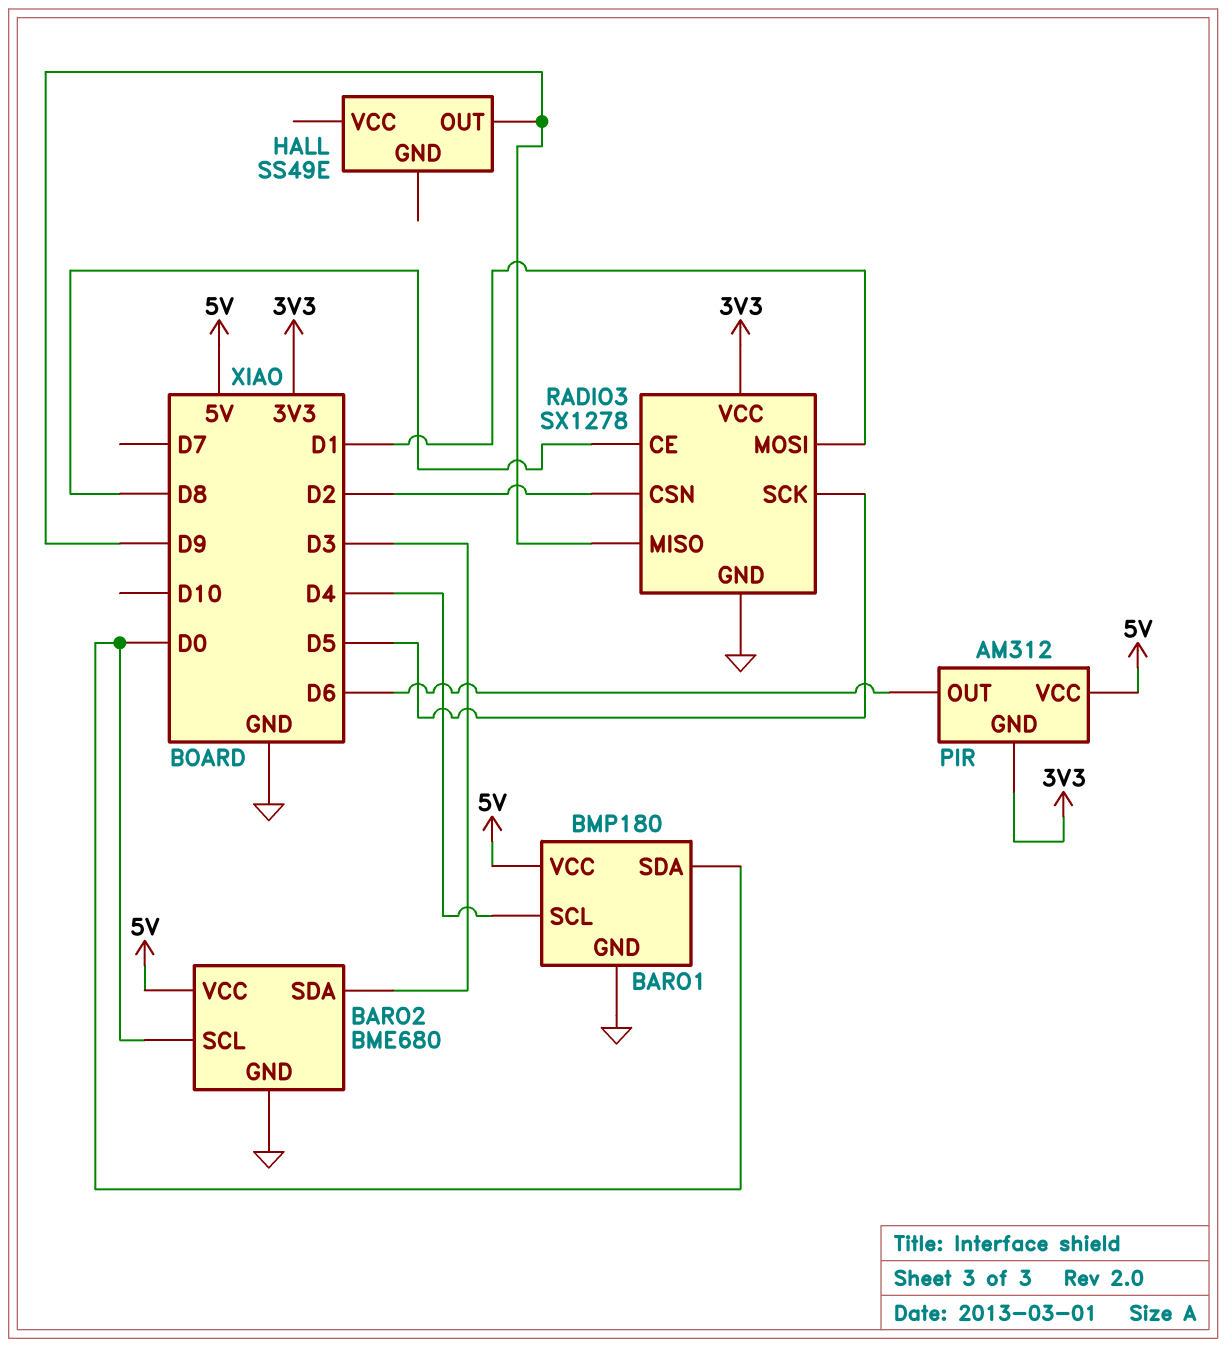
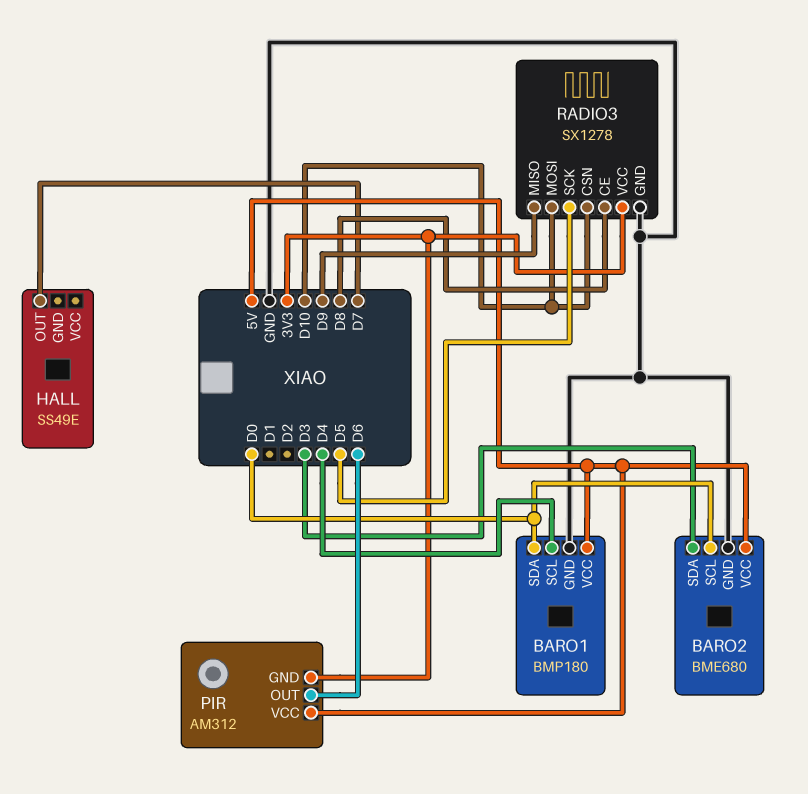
HALL pin OUT: D9 -> D7
RADIO3 pin CSN: D2 -> D10
RADIO3 pin MOSI: D1 -> D10

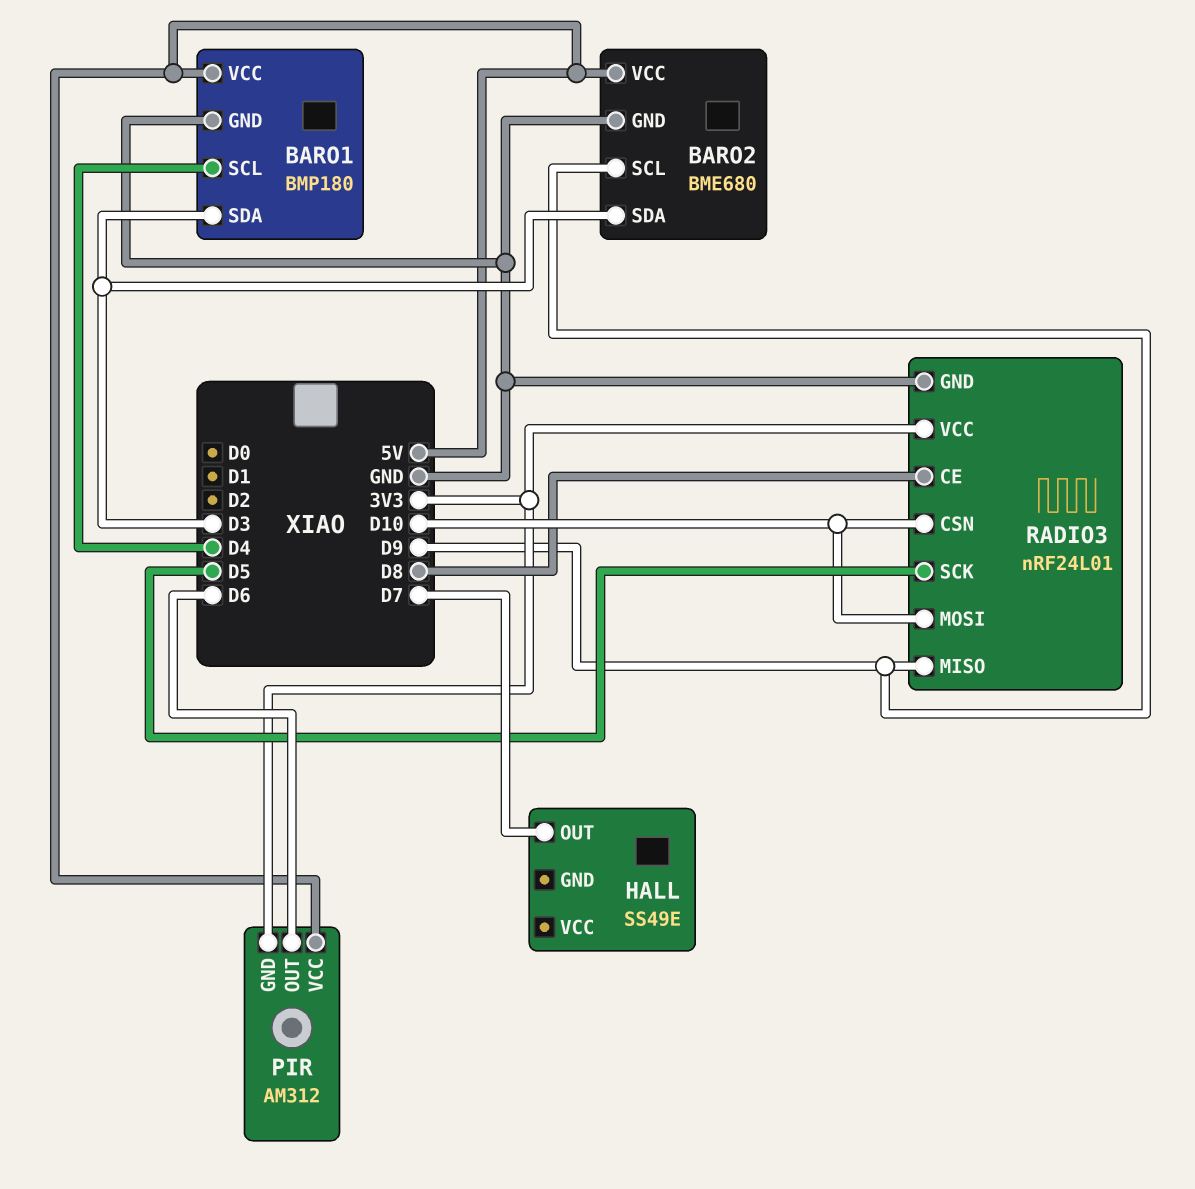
BARO1 pin SDA: D0 -> D3
BARO2 pin SCL: D0 -> D9
RADIO3: SX1278 -> nRF24L01

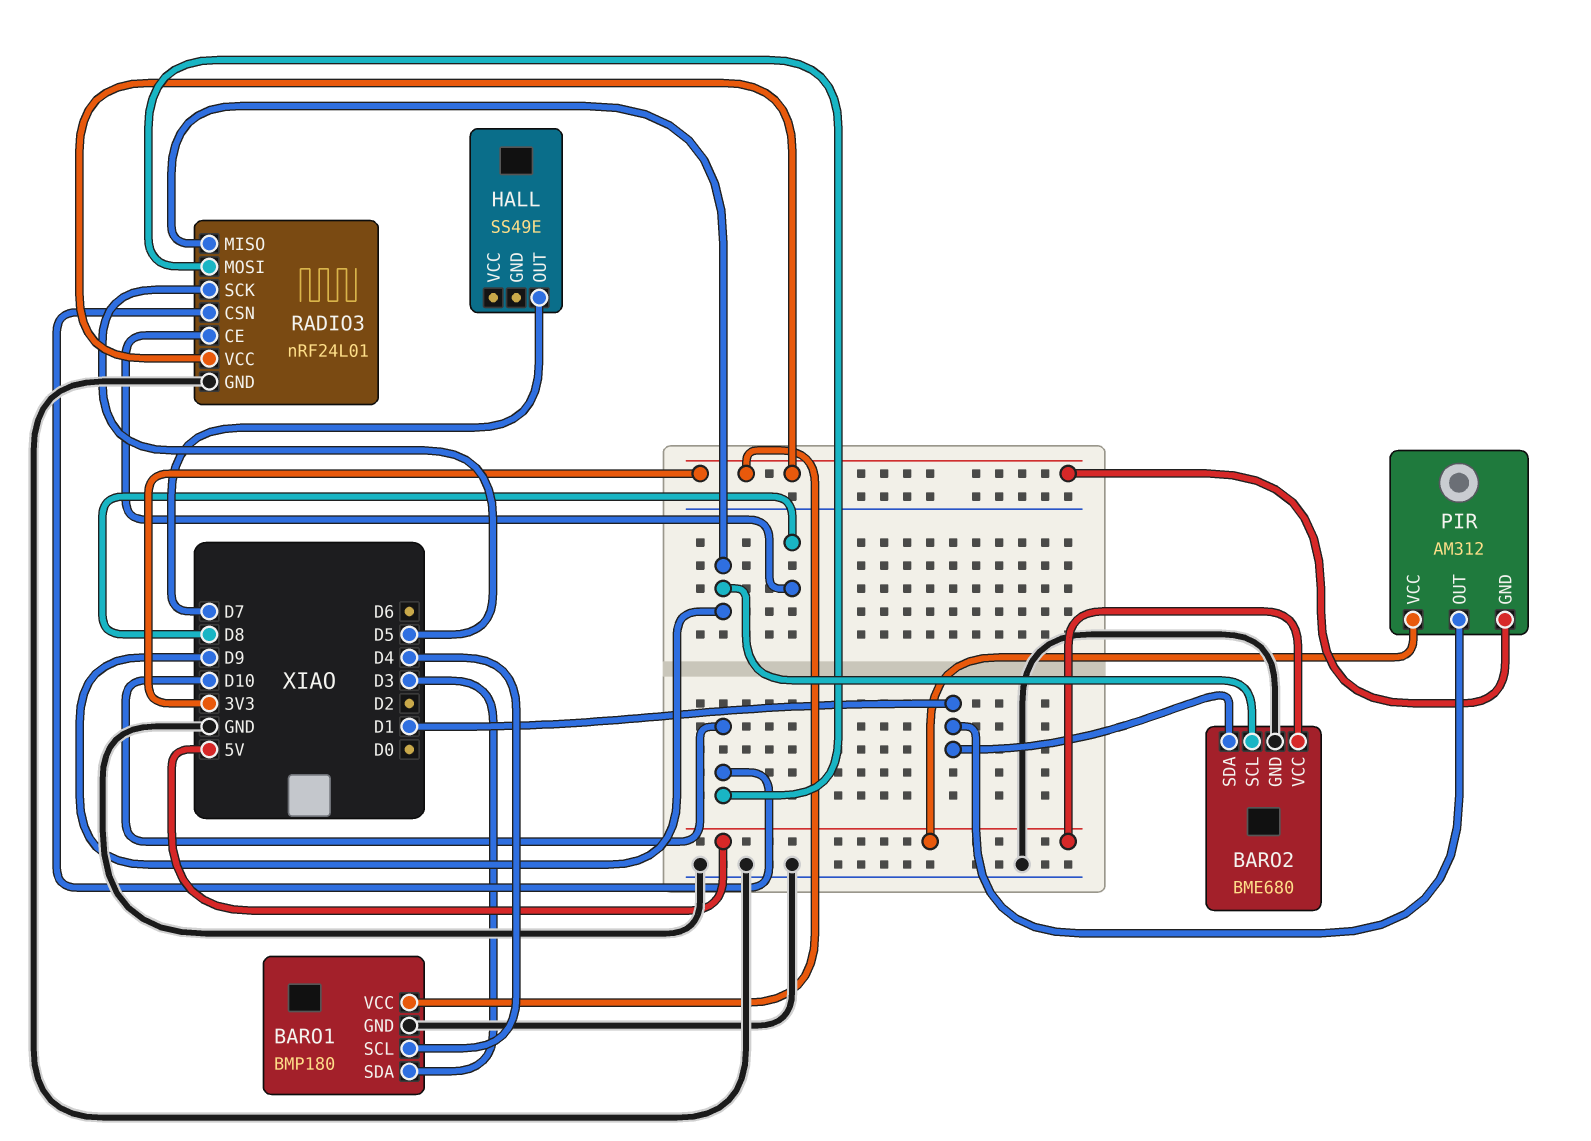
BARO1 pin VCC: 5V -> 3V3
BARO2 pin SDA: D3 -> D1
PIR pin OUT: D6 -> D1

